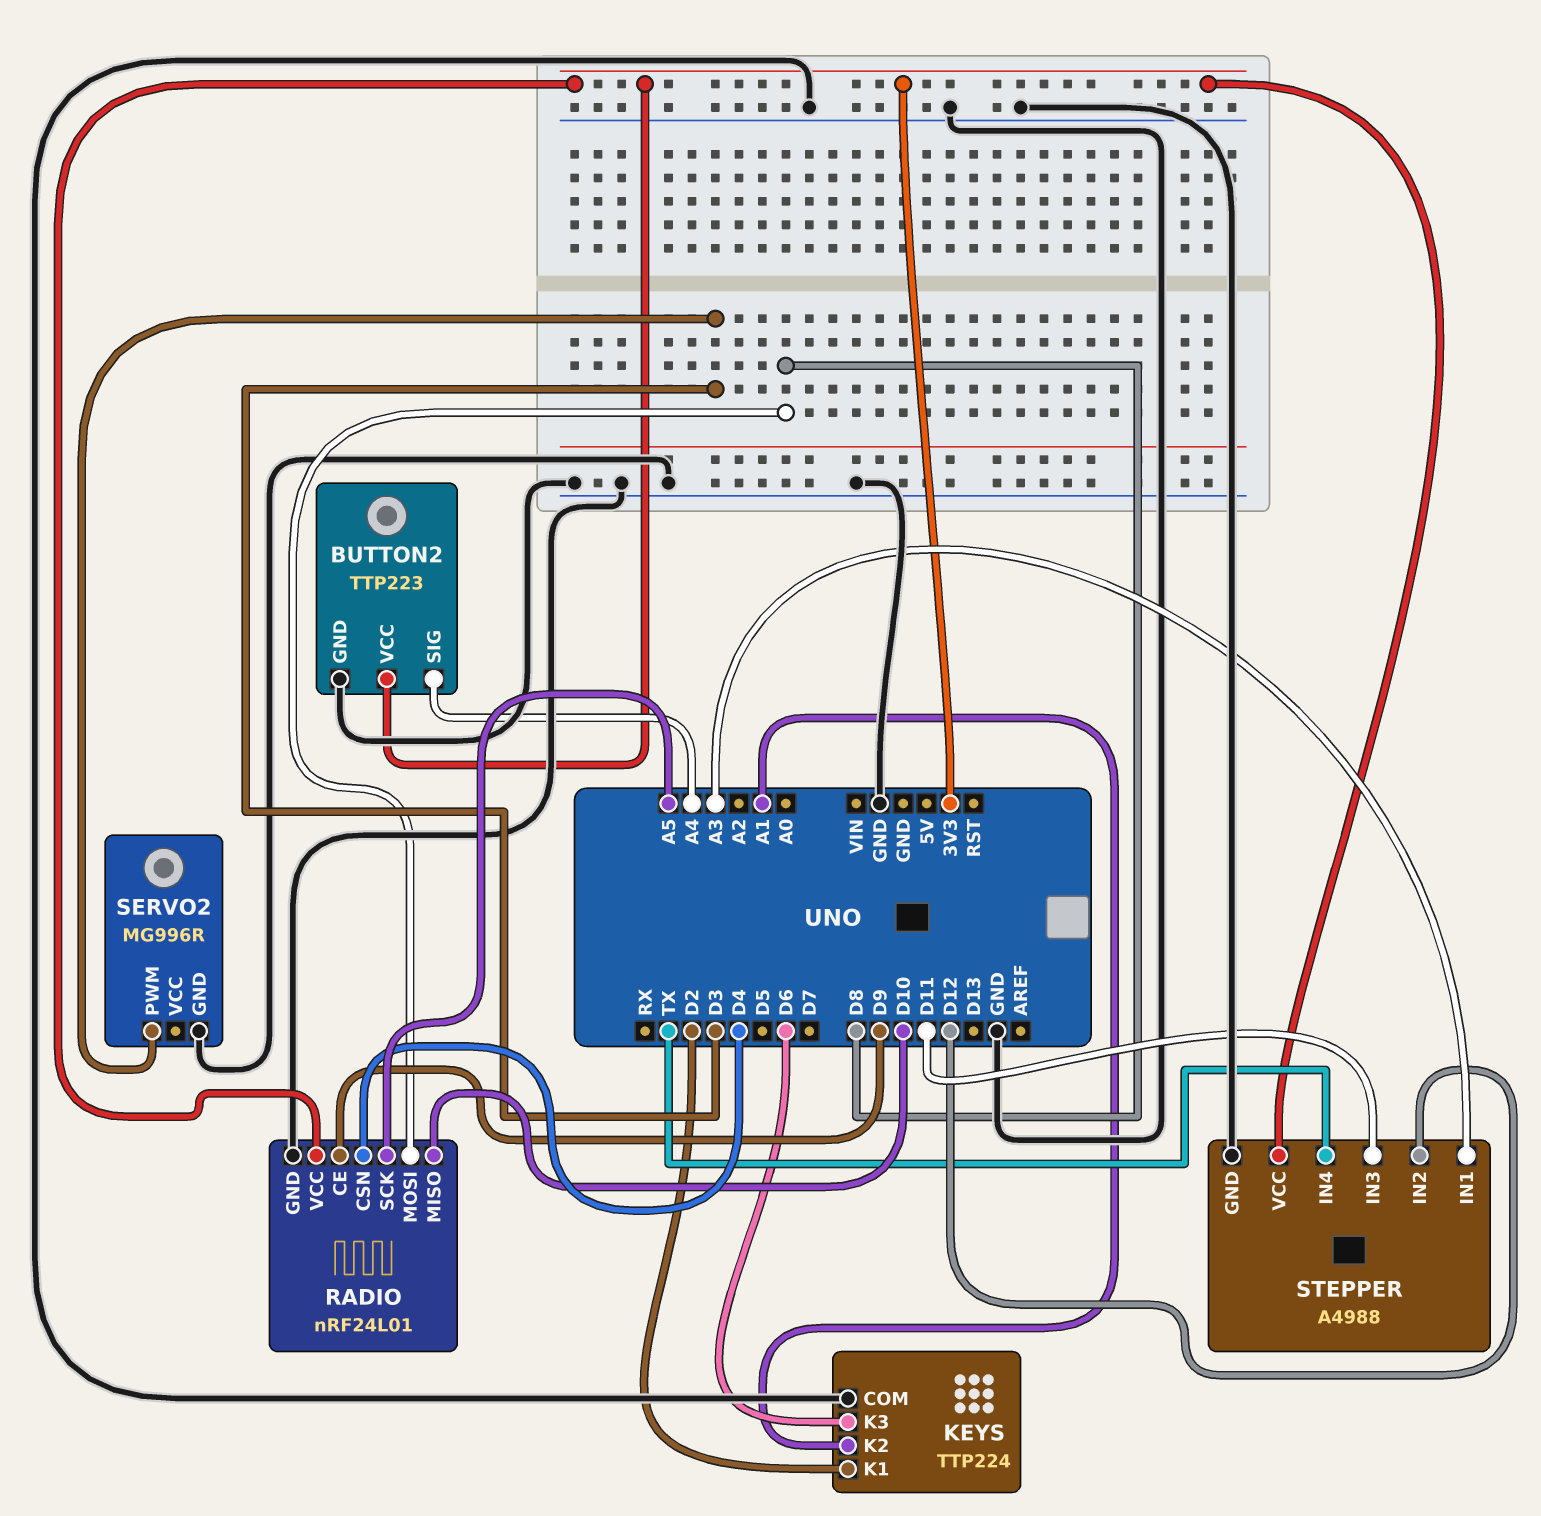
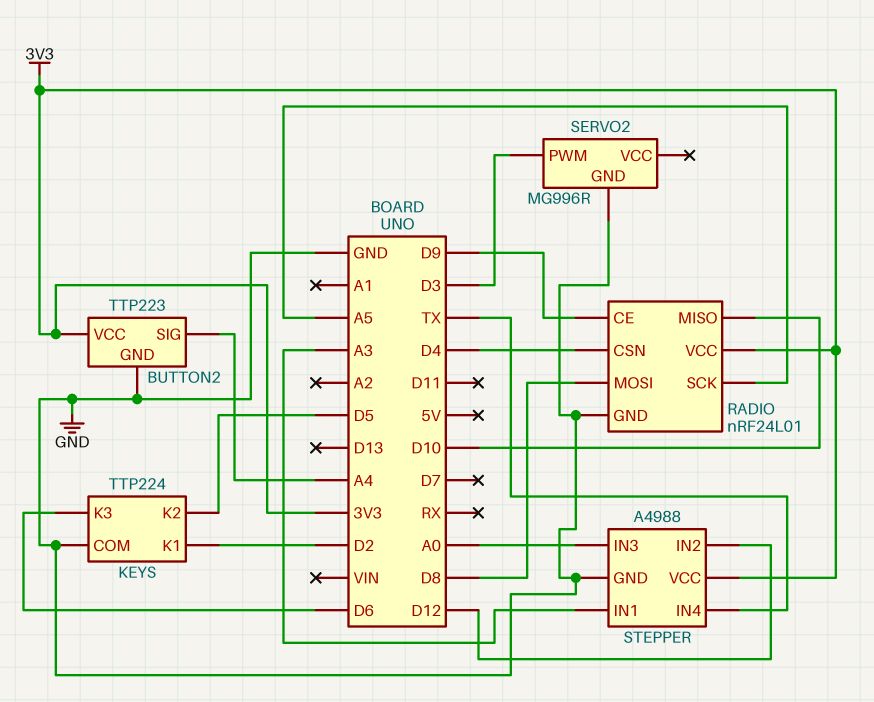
KEYS pin K2: A1 -> D5
STEPPER pin IN3: D11 -> A0

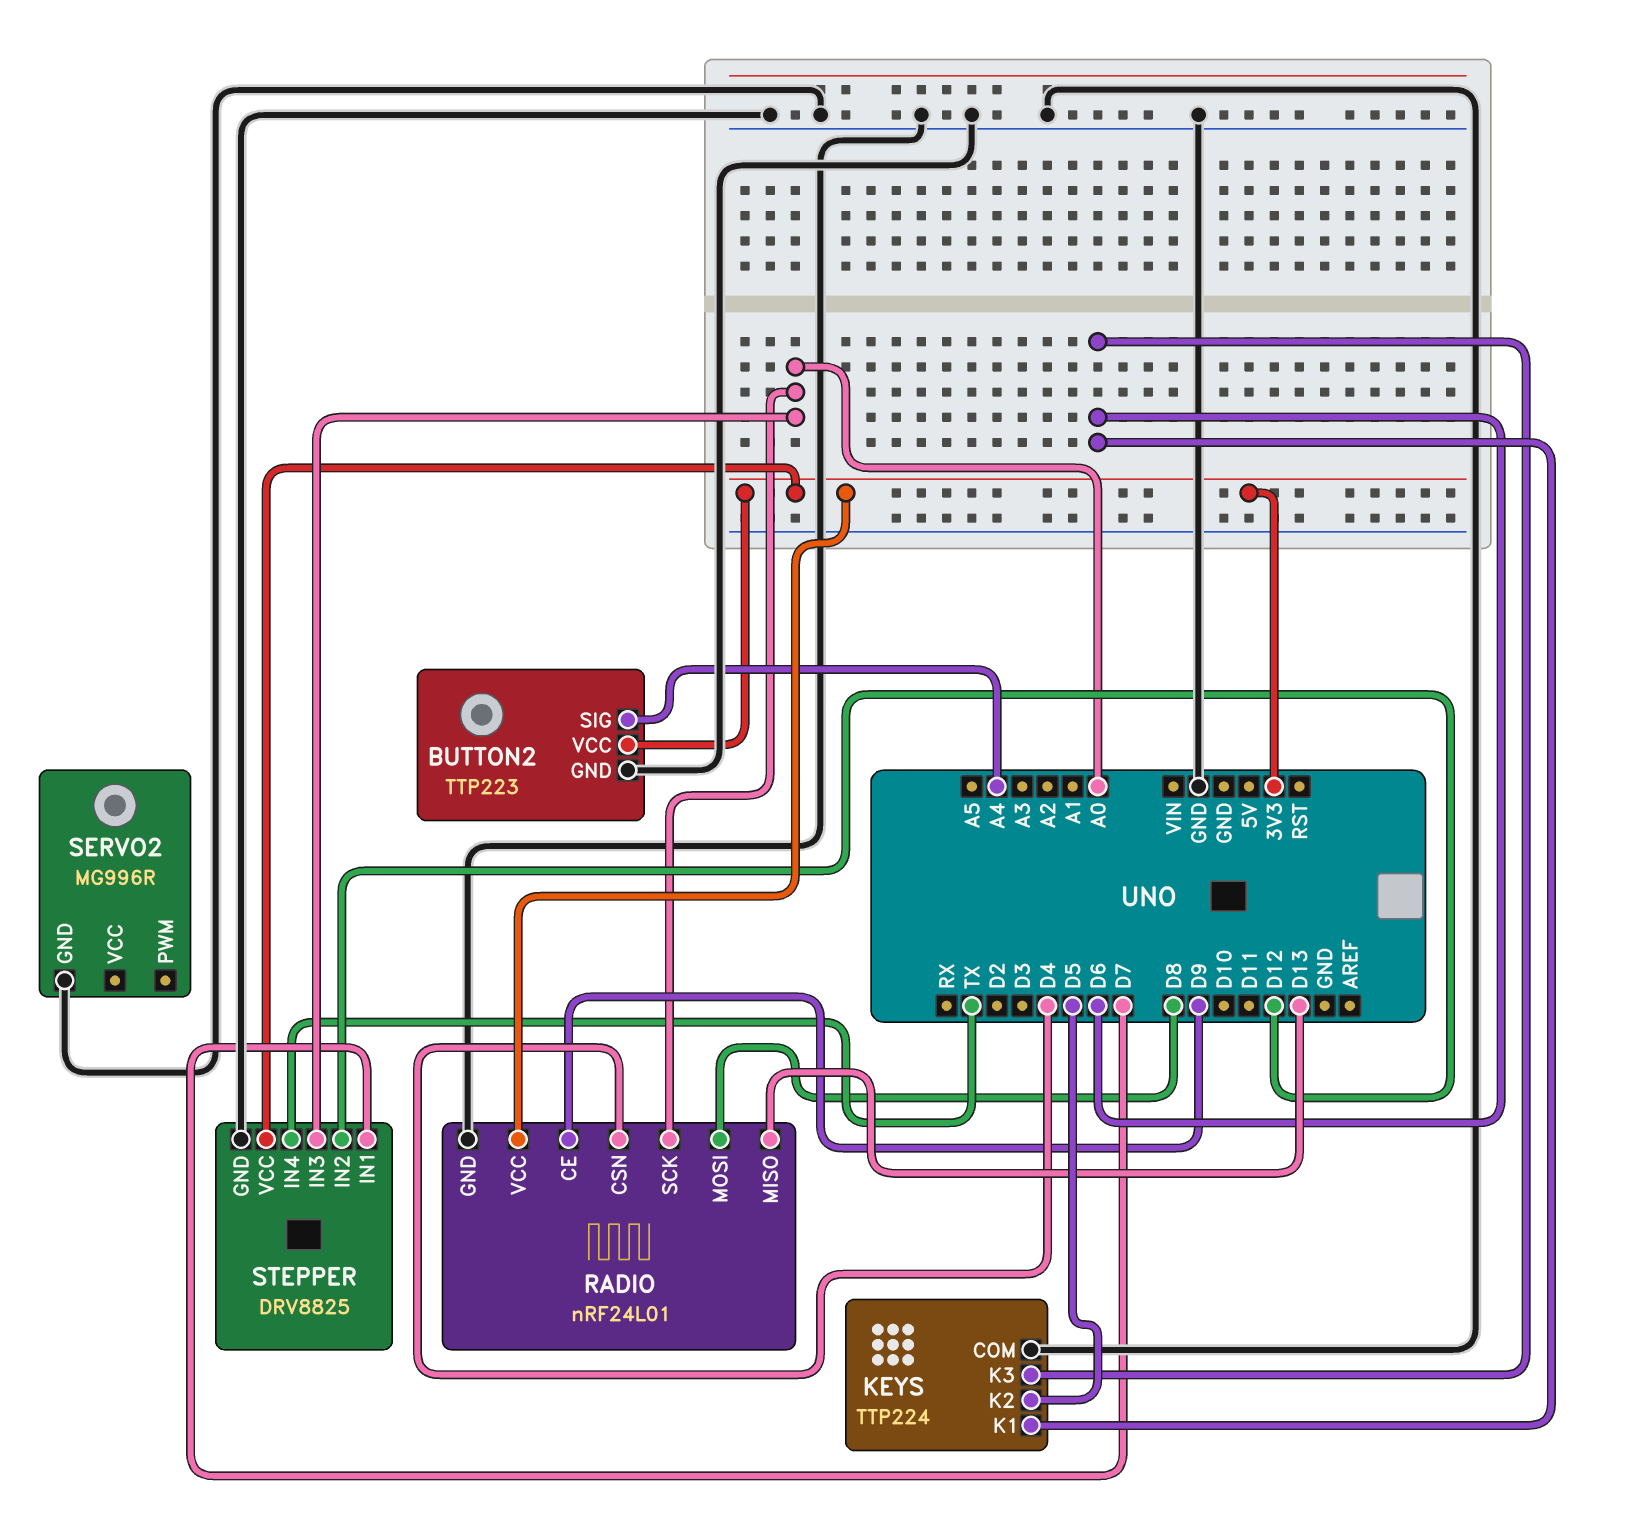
KEYS pin K1: D2 -> D6
RADIO pin MISO: D10 -> D13
RADIO pin SCK: A5 -> A0
SERVO2 pin PWM: D3 -> none
STEPPER: A4988 -> DRV8825
STEPPER pin IN1: A3 -> D7

